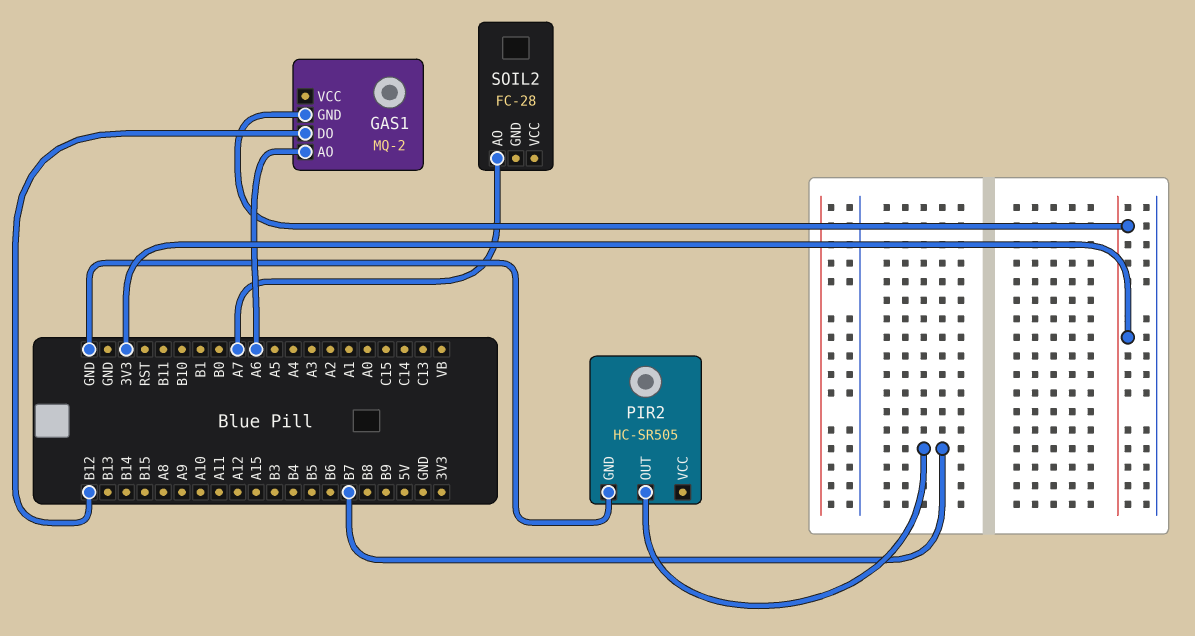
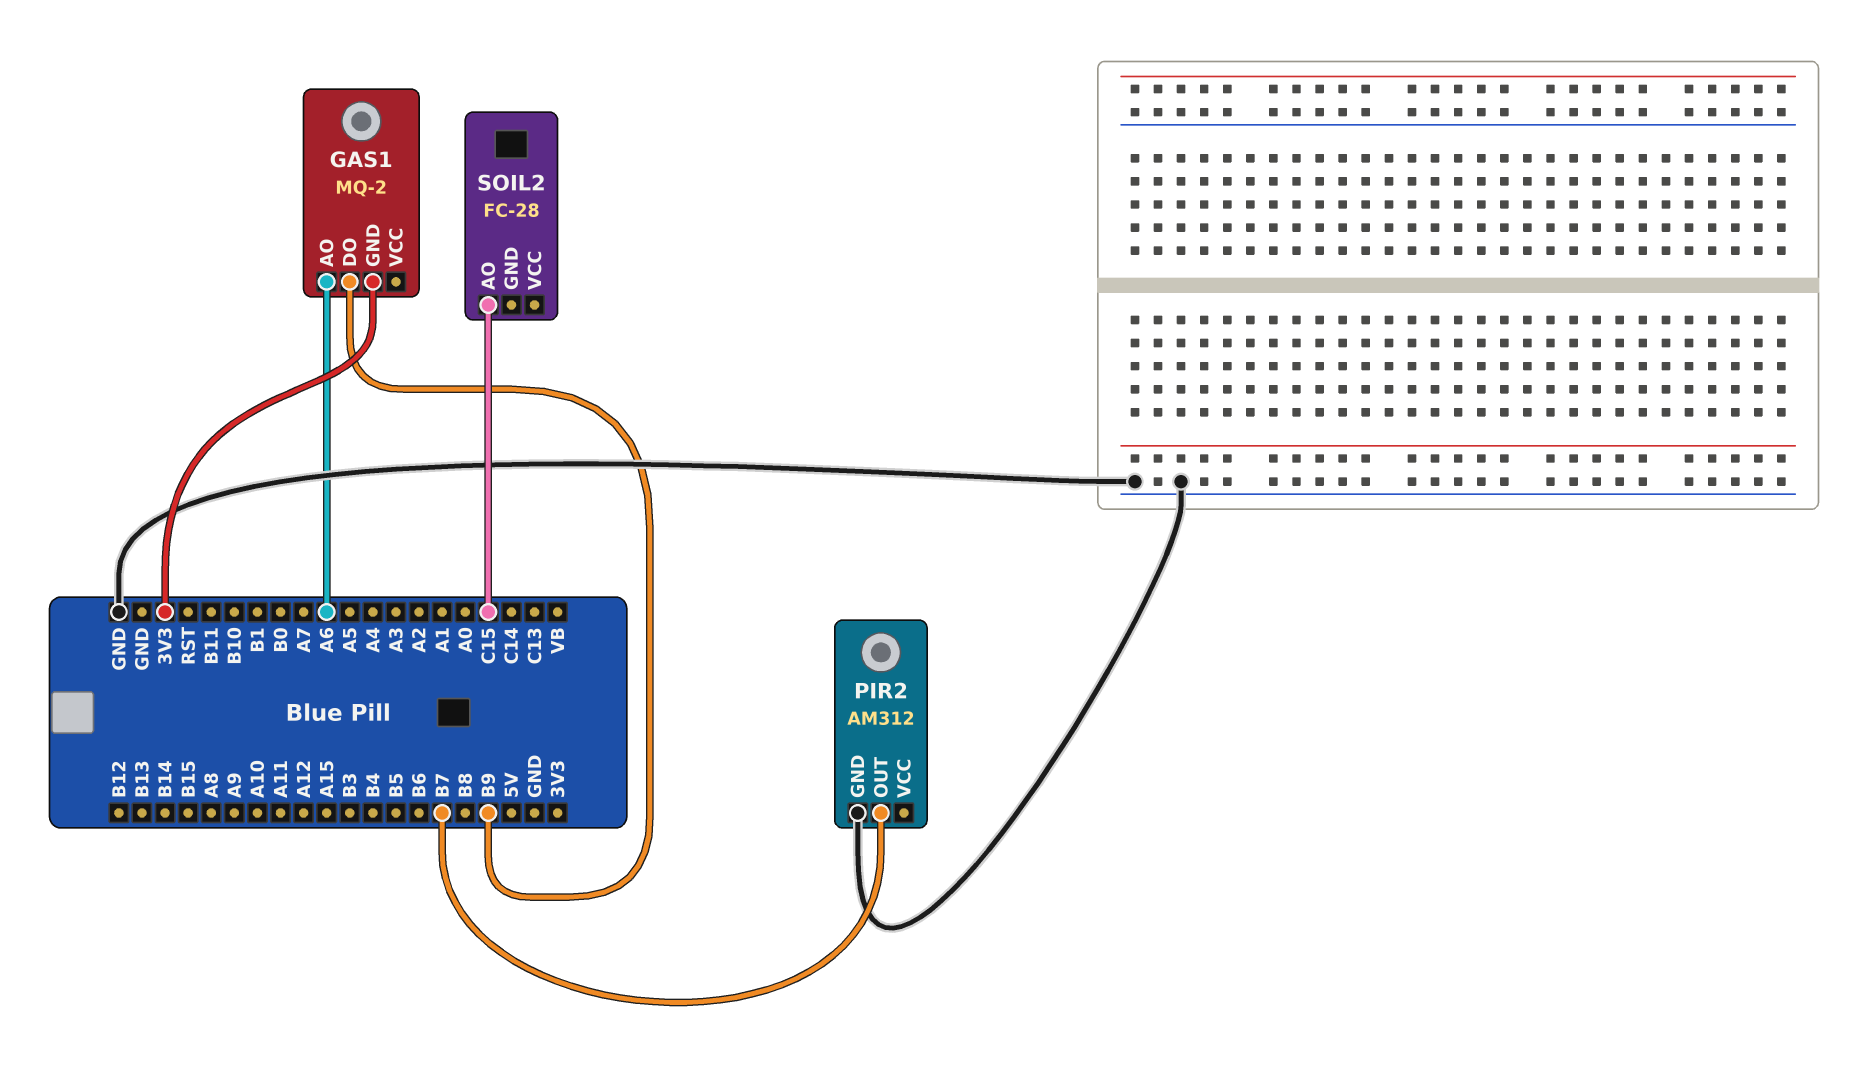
GAS1 pin DO: B12 -> B9
PIR2: HC-SR505 -> AM312
SOIL2 pin AO: A7 -> C15

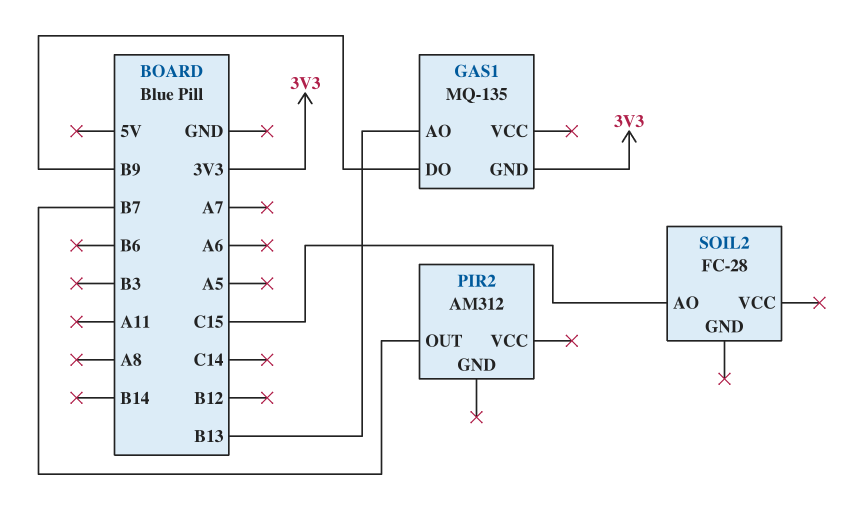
GAS1: MQ-2 -> MQ-135
GAS1 pin AO: A6 -> B13
PIR2 pin GND: GND -> none

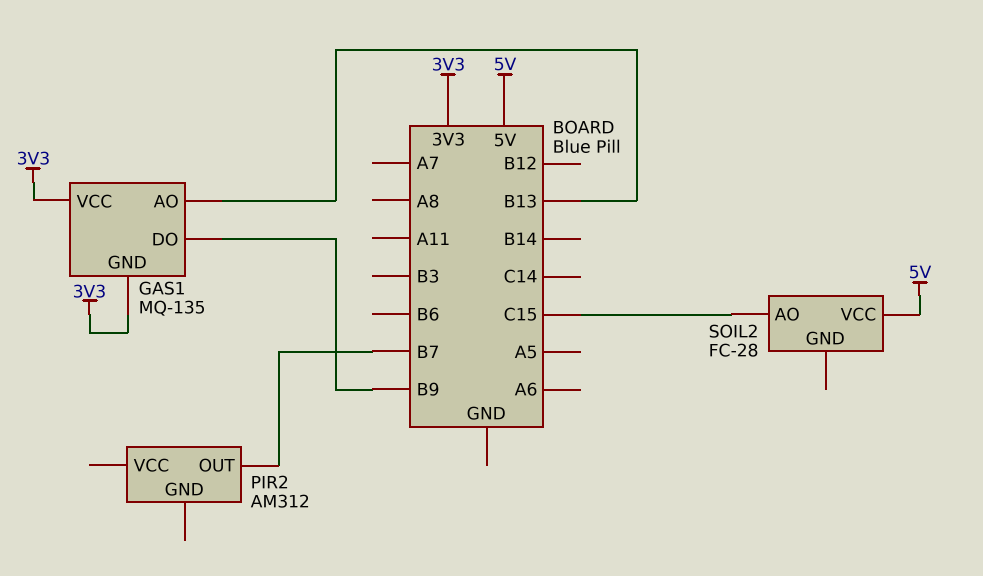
GAS1 pin VCC: none -> 3V3
SOIL2 pin VCC: none -> 5V

